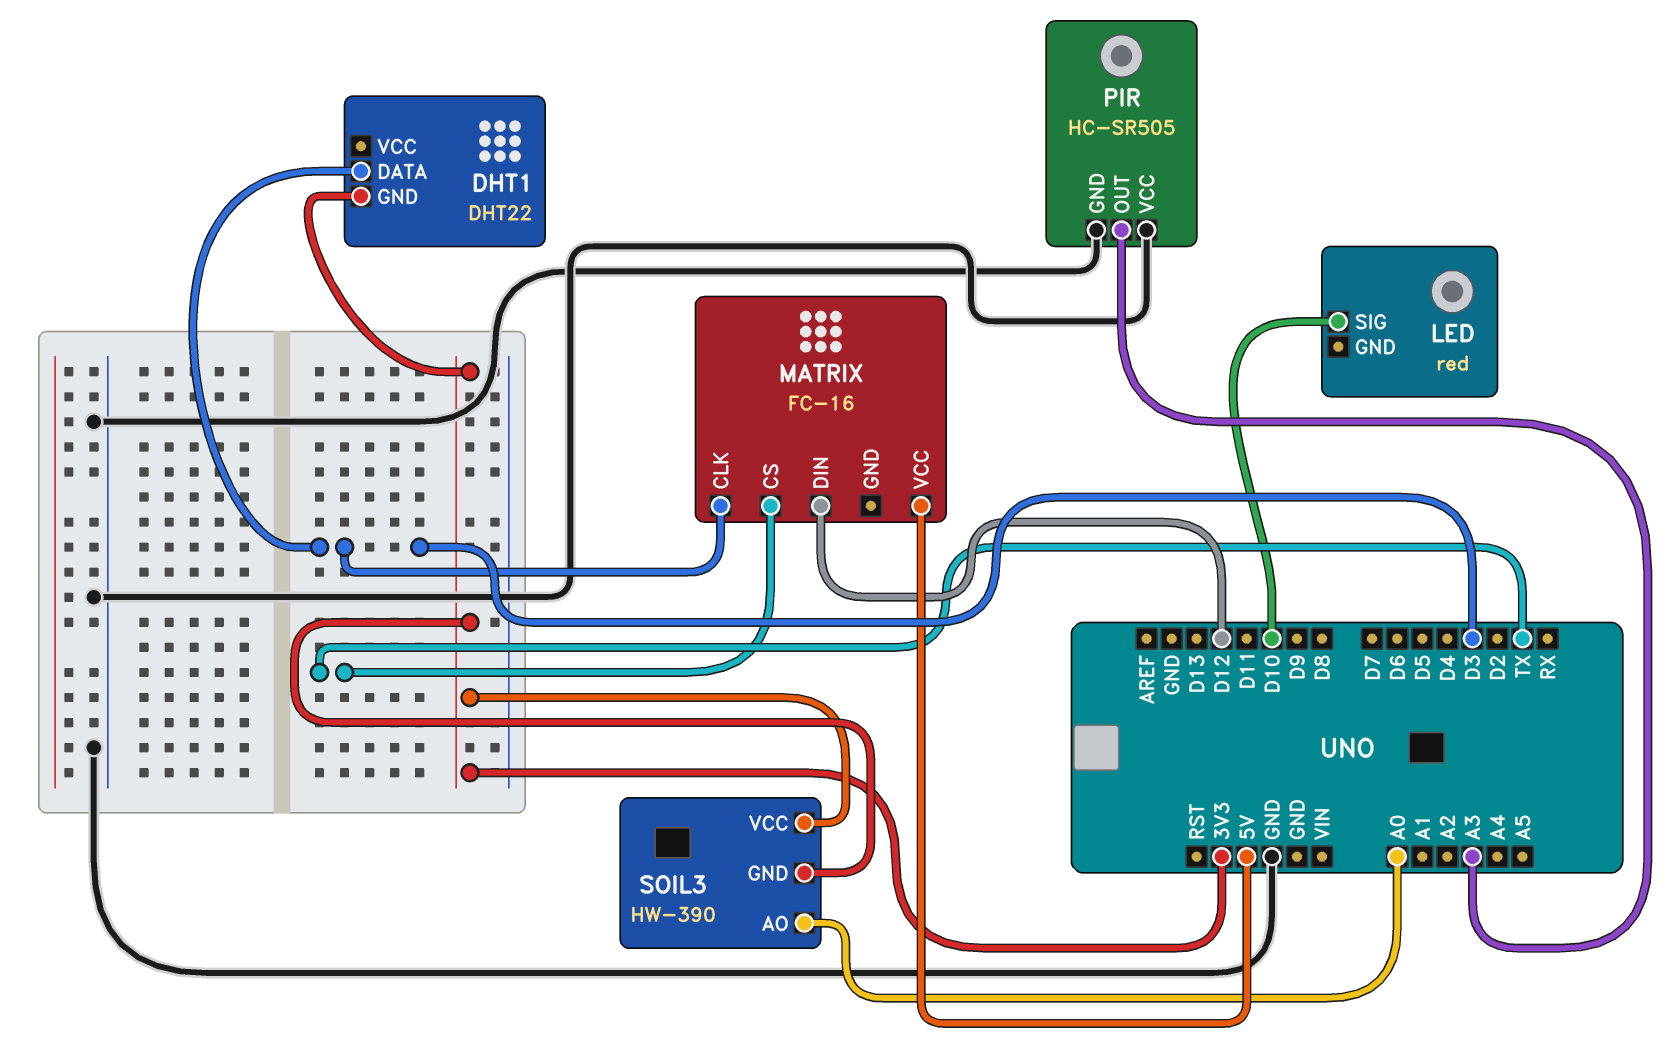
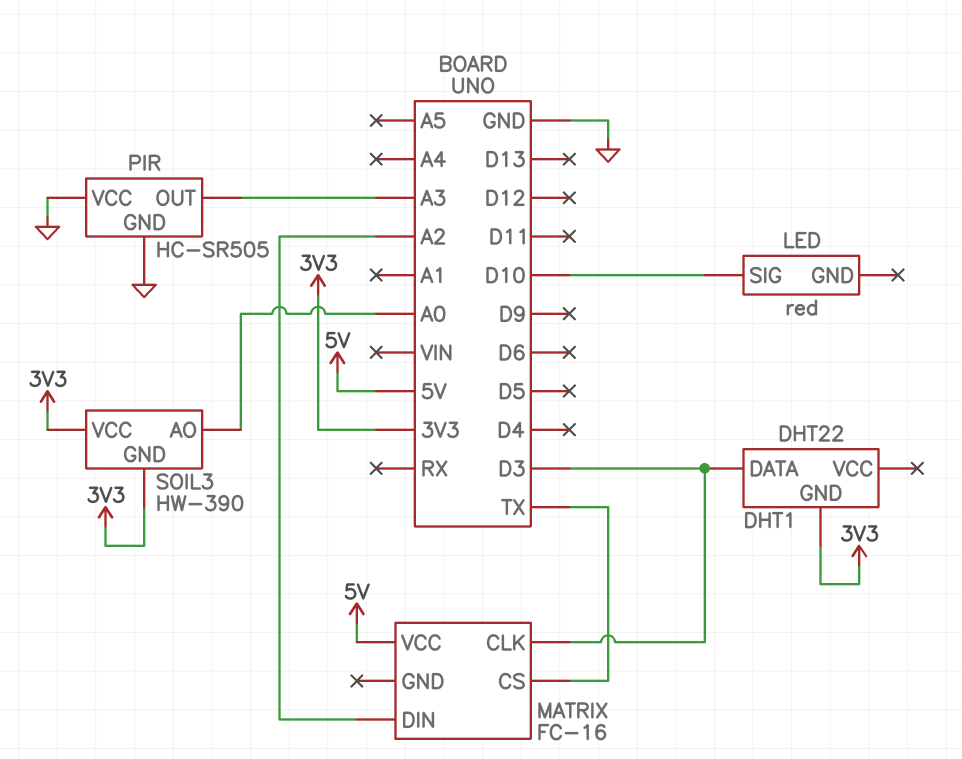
MATRIX pin DIN: D12 -> A2

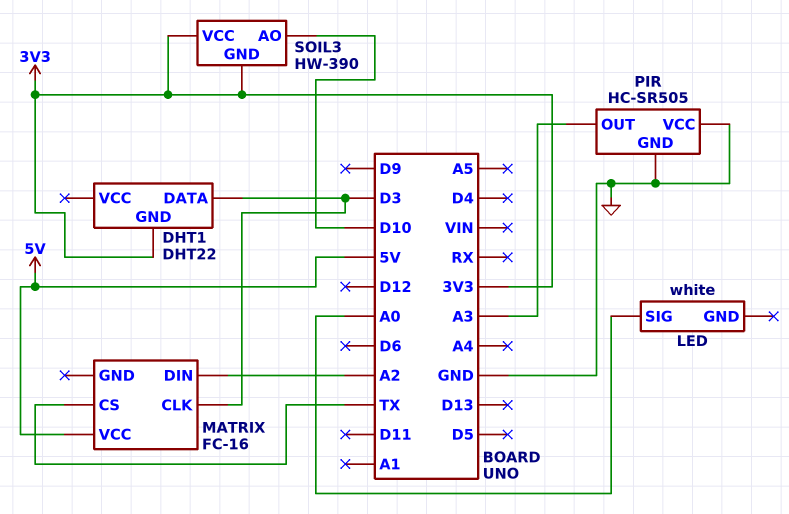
LED: red -> white
LED pin SIG: D10 -> A0
SOIL3 pin AO: A0 -> D10

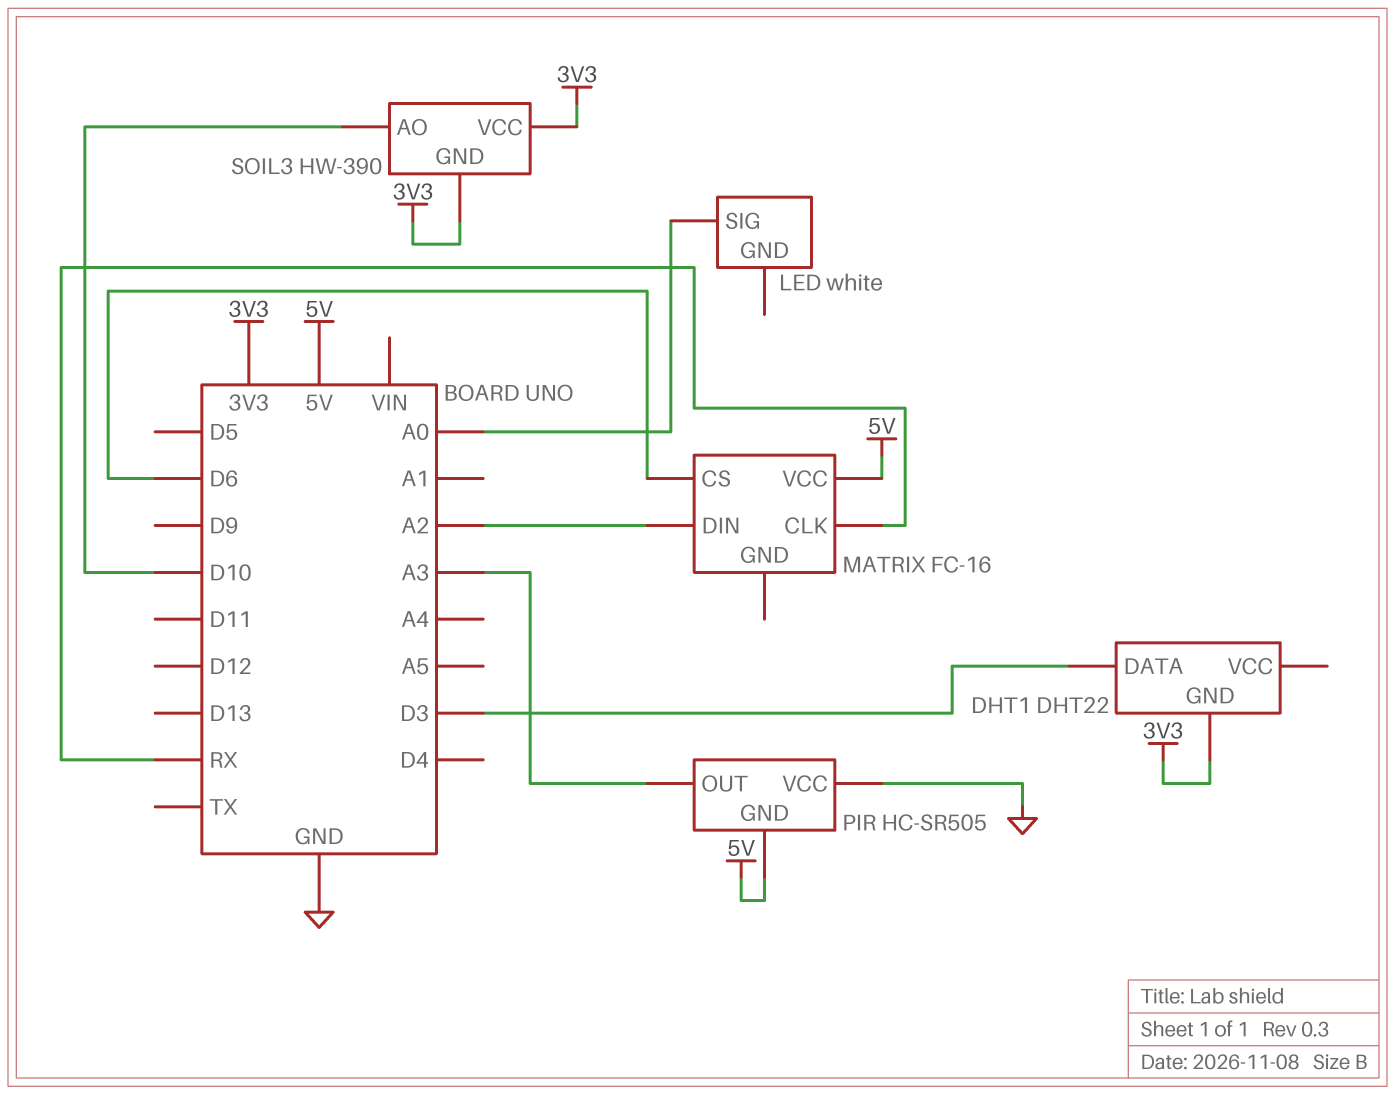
MATRIX pin CLK: D3 -> RX
MATRIX pin CS: TX -> D6
PIR pin GND: GND -> 5V

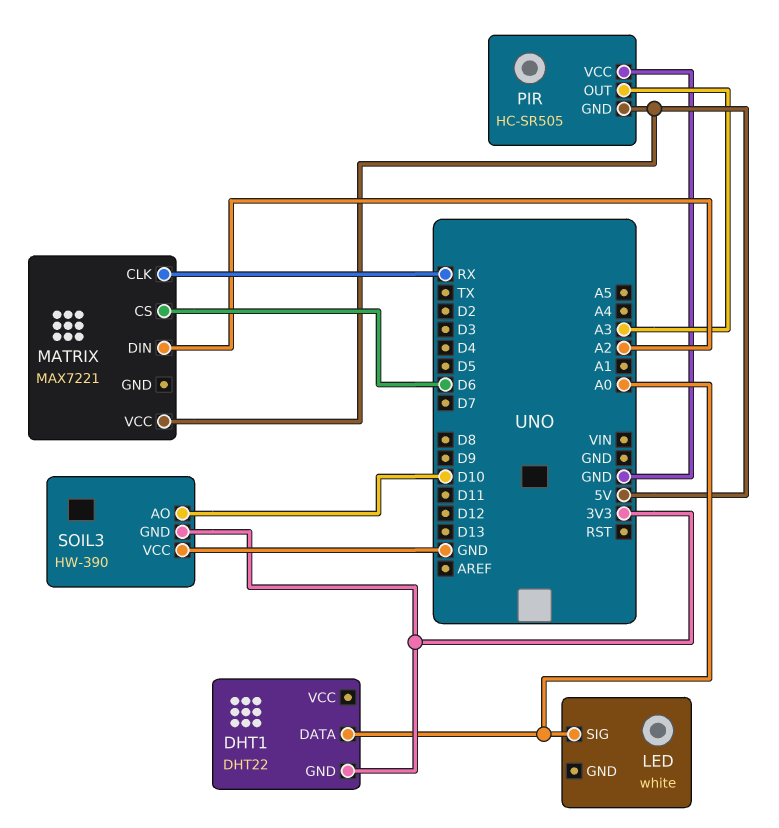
DHT1 pin DATA: D3 -> A0
MATRIX: FC-16 -> MAX7221
SOIL3 pin VCC: 3V3 -> GND

